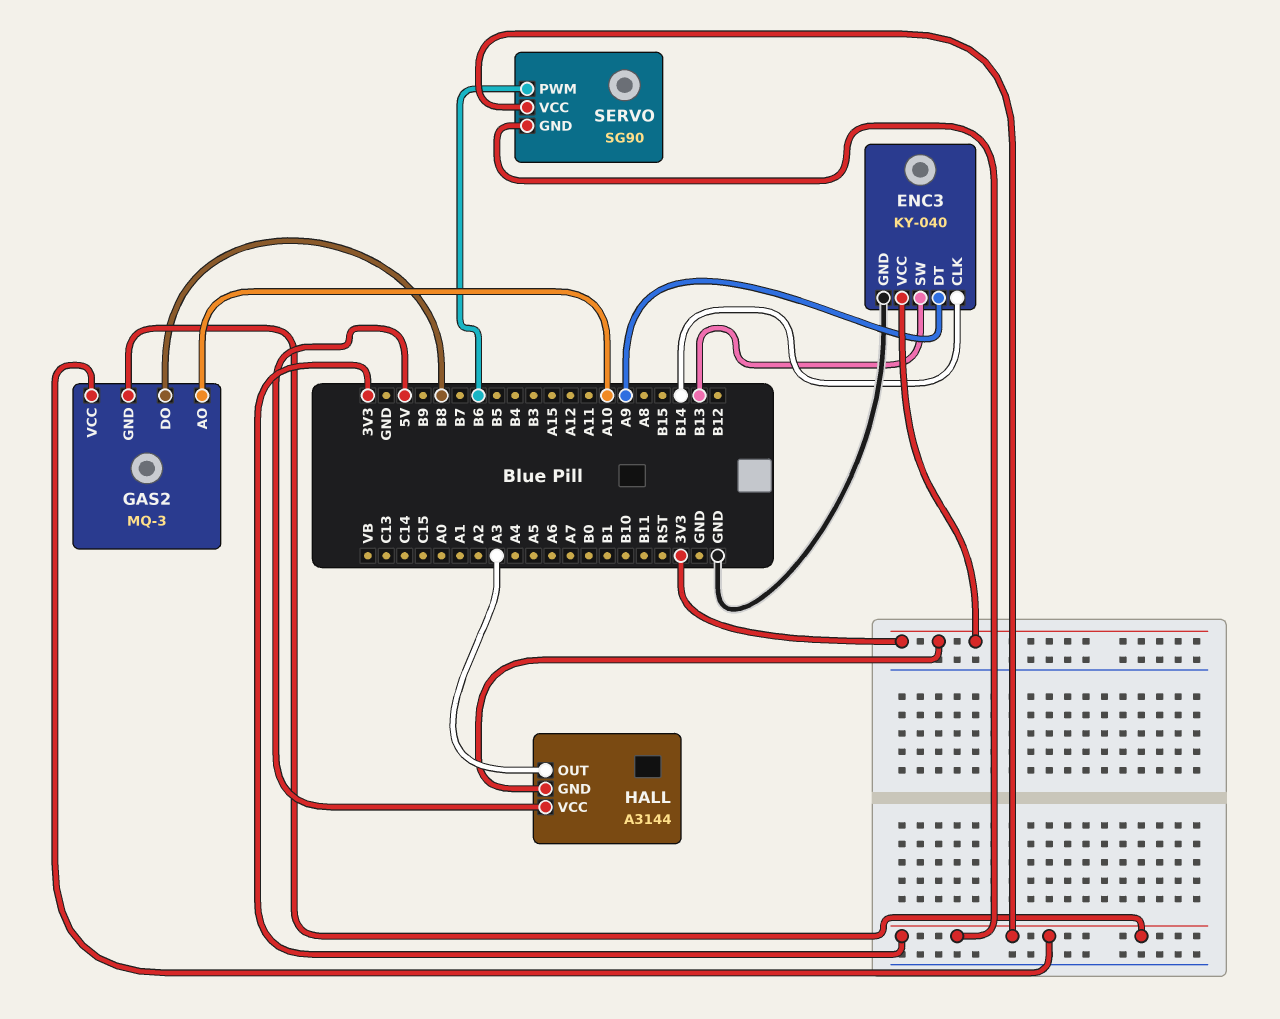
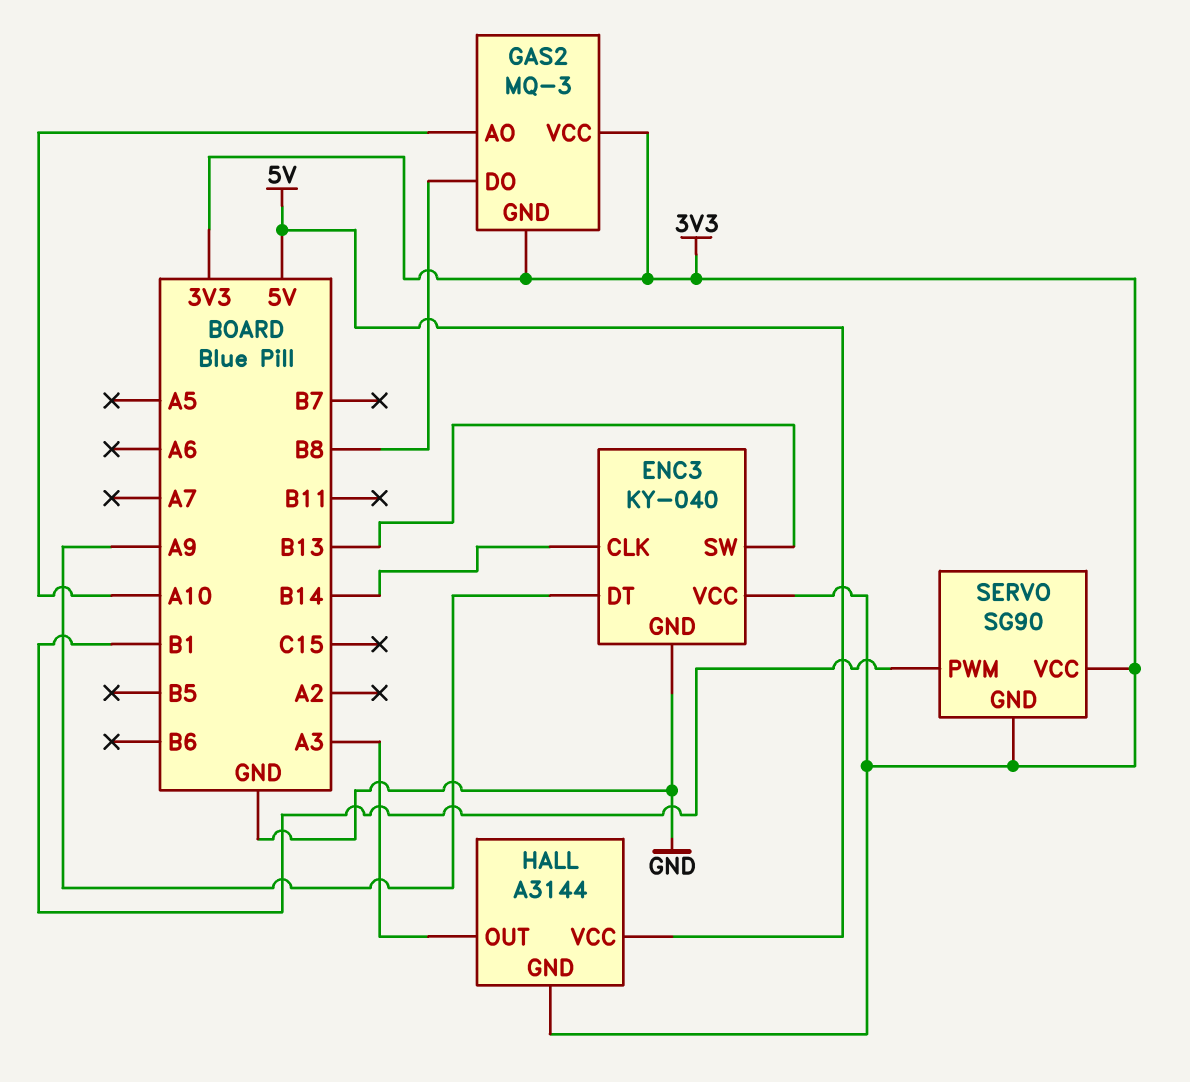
SERVO pin PWM: B6 -> B1

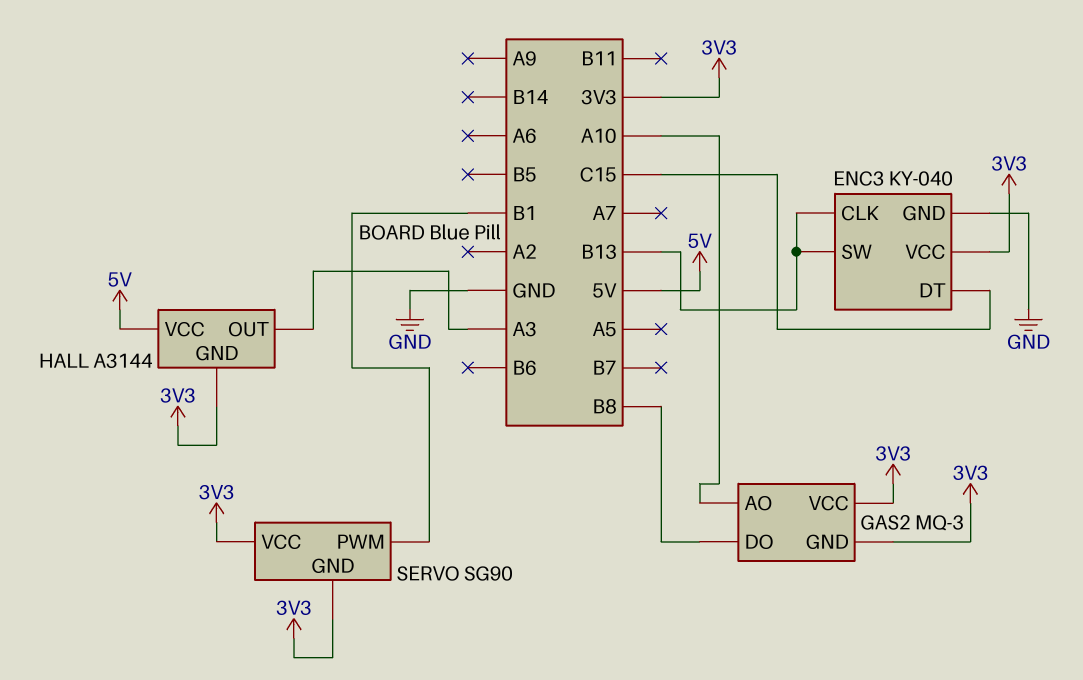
ENC3 pin CLK: B14 -> B13
ENC3 pin DT: A9 -> C15

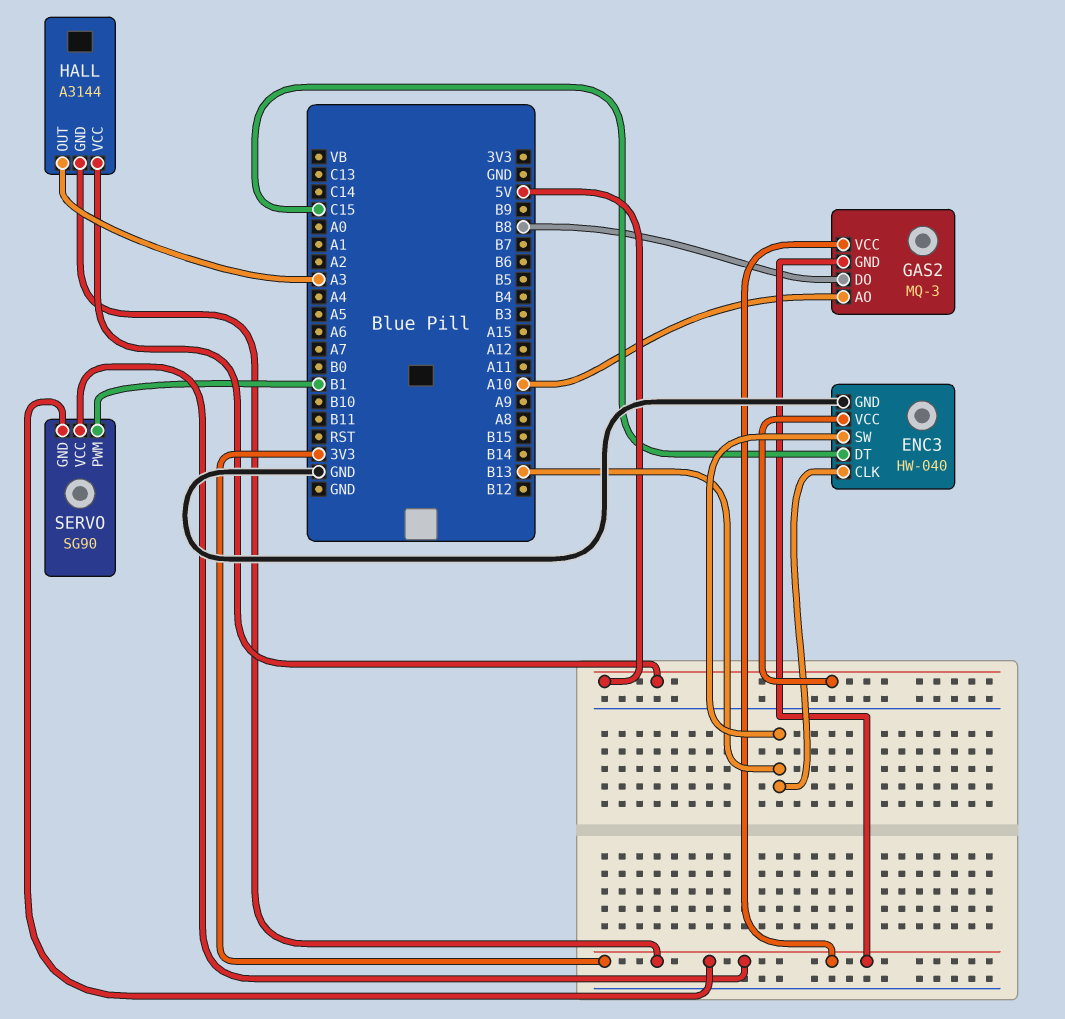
ENC3: KY-040 -> HW-040
ENC3 pin VCC: 3V3 -> 5V

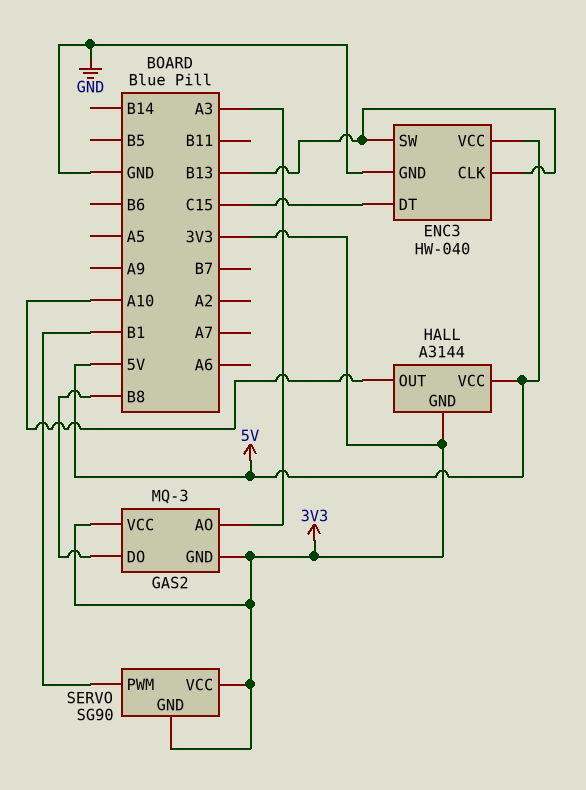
GAS2 pin AO: A10 -> A3
HALL pin OUT: A3 -> A10

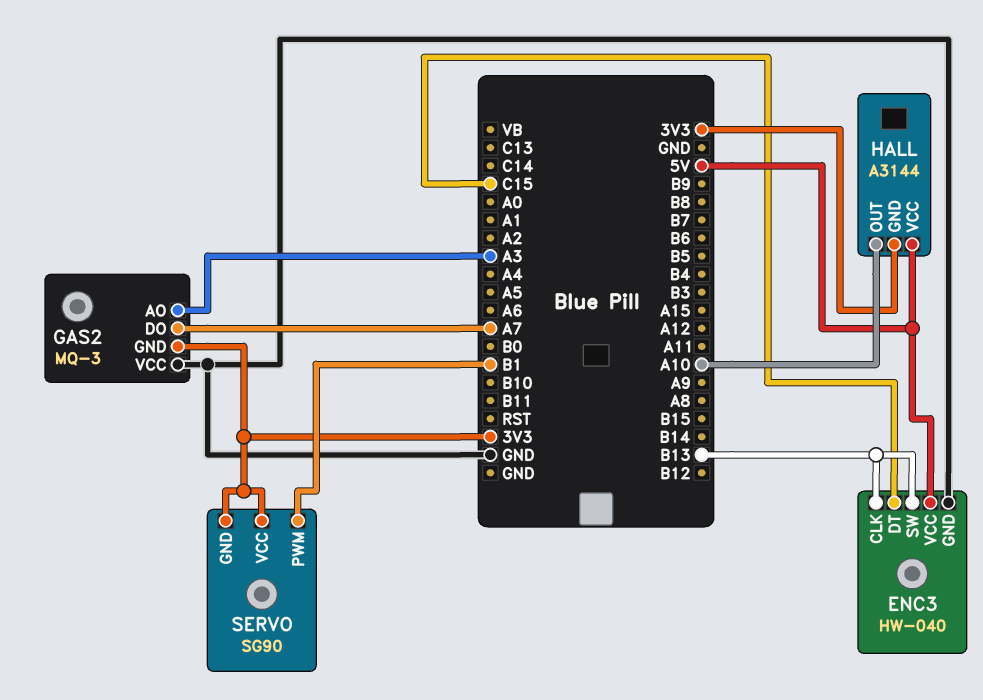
GAS2 pin DO: B8 -> A7
GAS2 pin VCC: 3V3 -> GND

